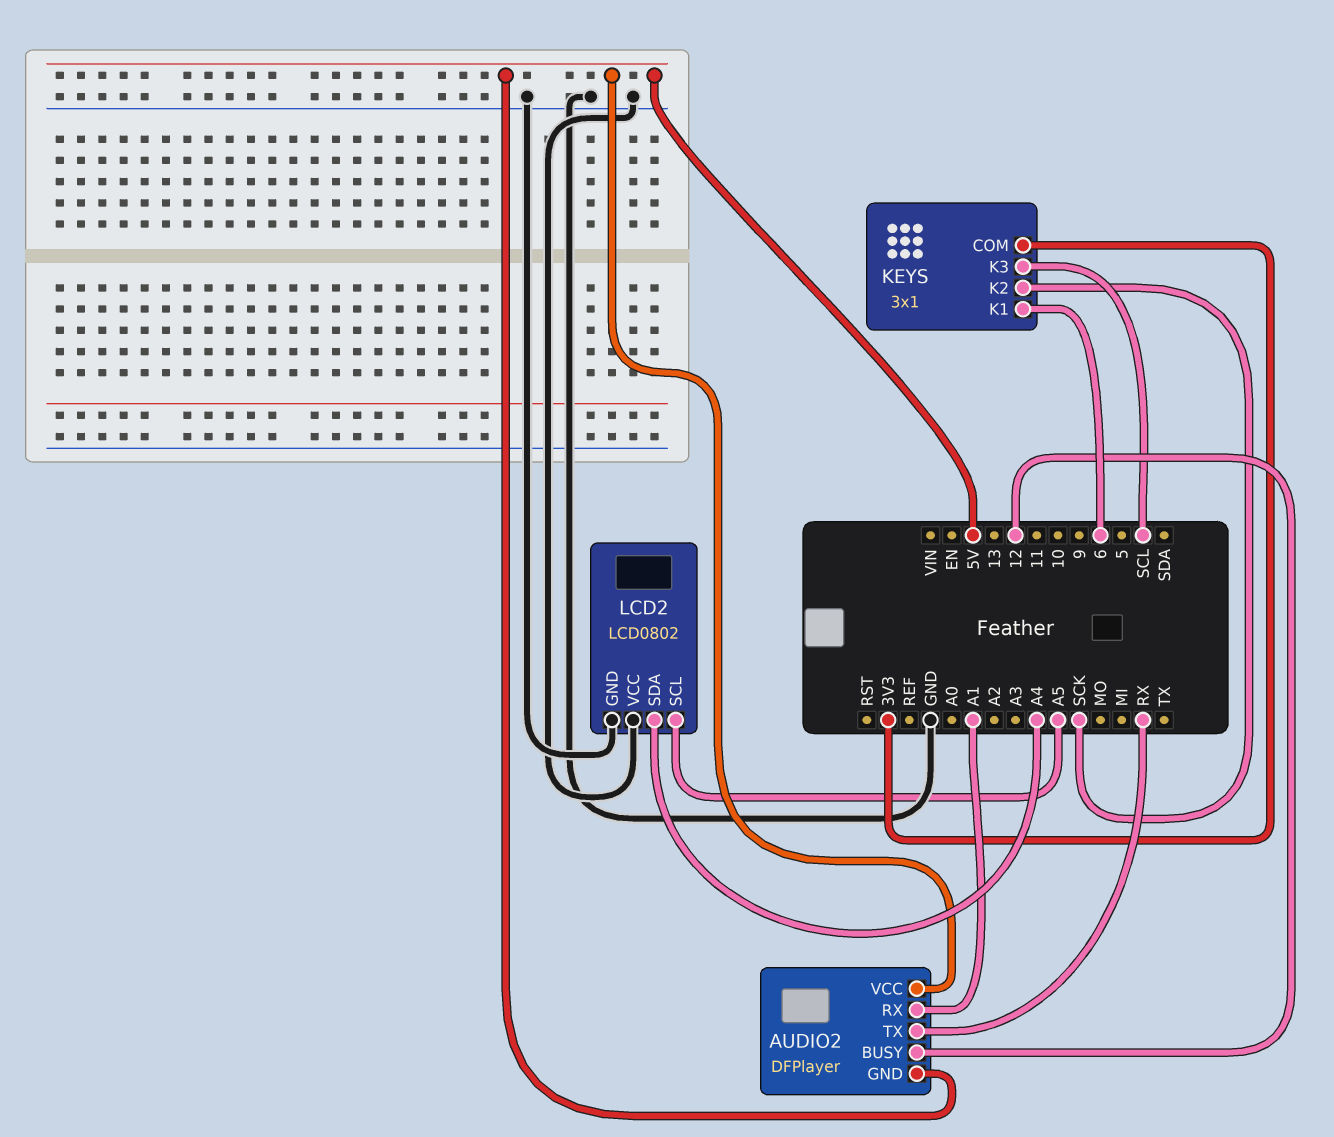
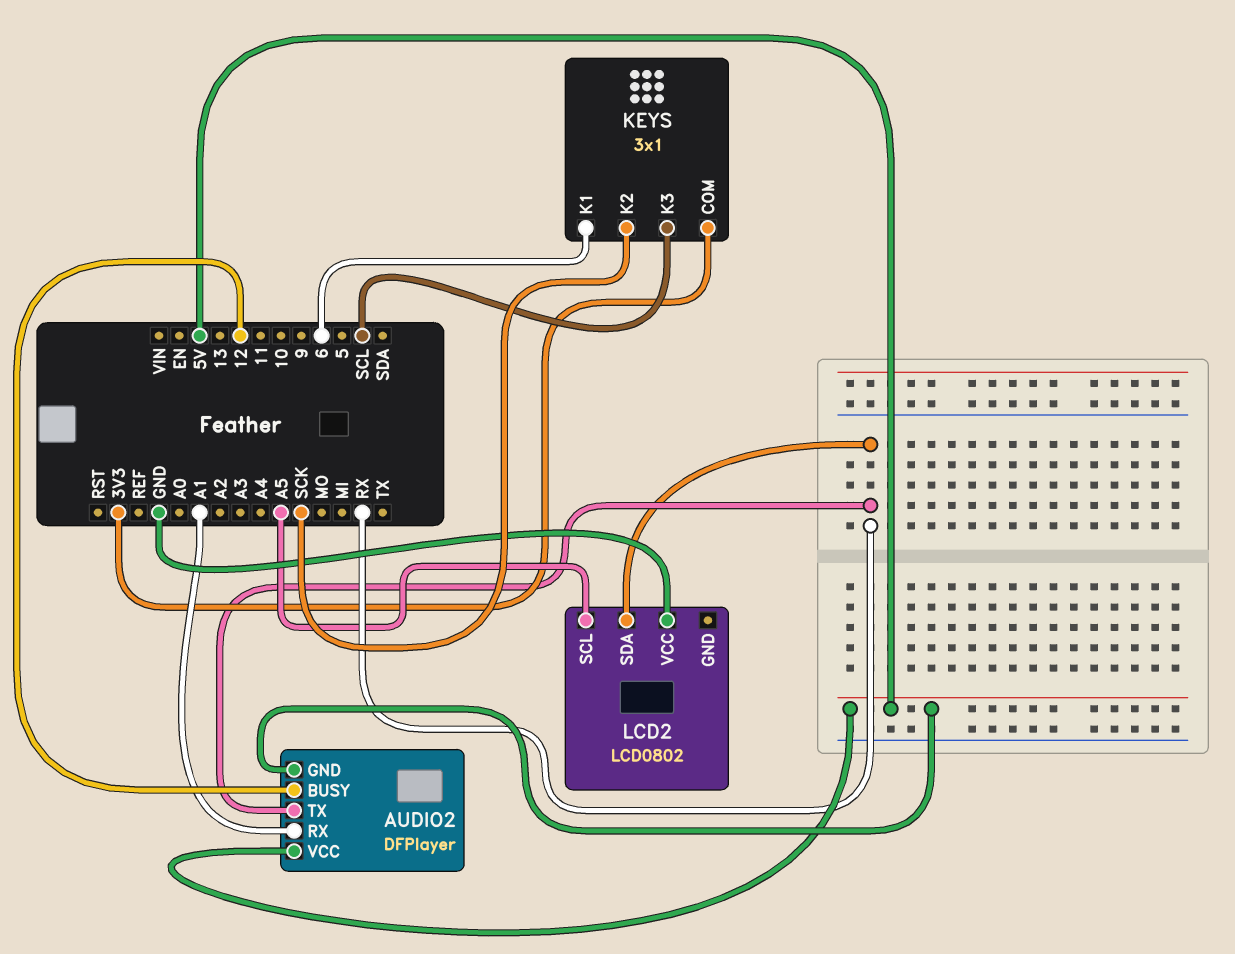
LCD2 pin GND: GND -> none
LCD2 pin SDA: A4 -> RX

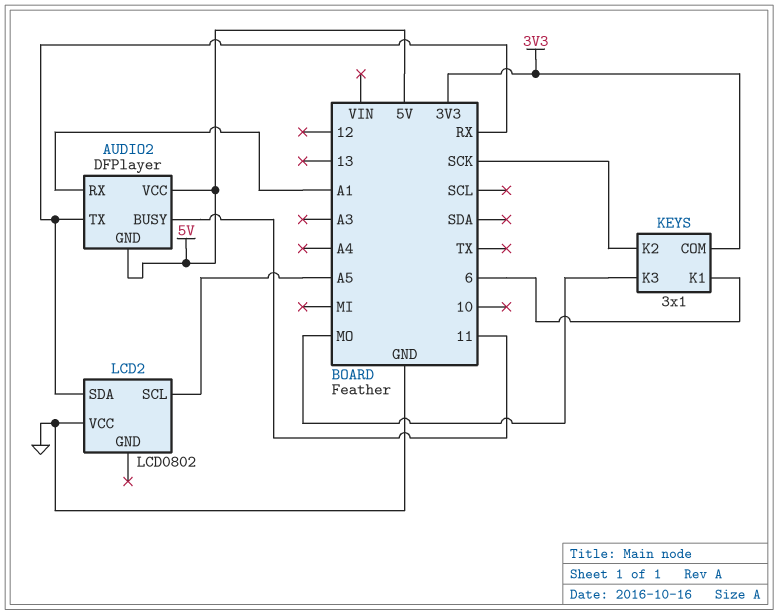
AUDIO2 pin BUSY: 12 -> 11
KEYS pin K3: SCL -> MO

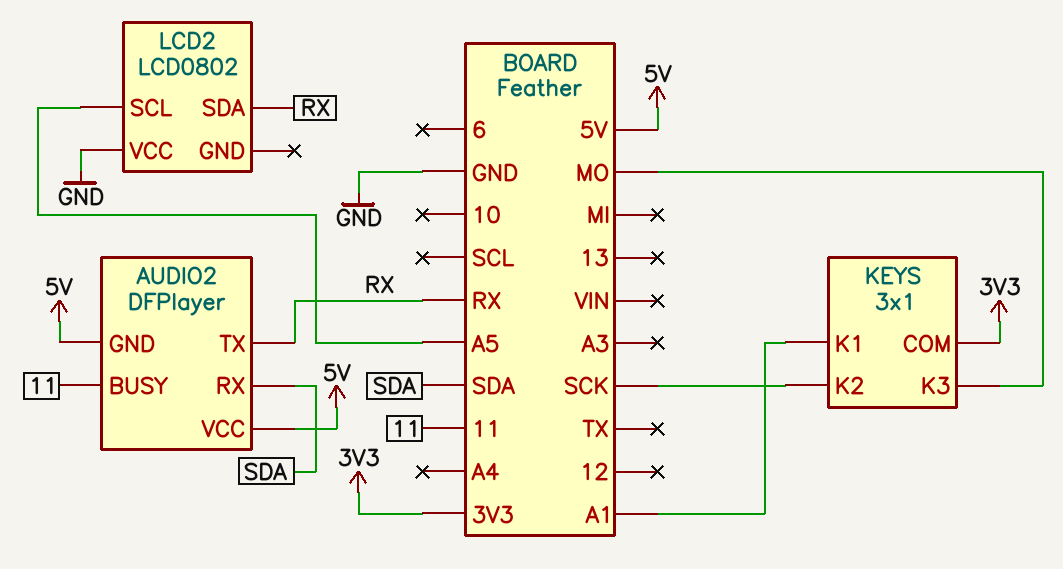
AUDIO2 pin RX: A1 -> SDA
KEYS pin K1: 6 -> A1

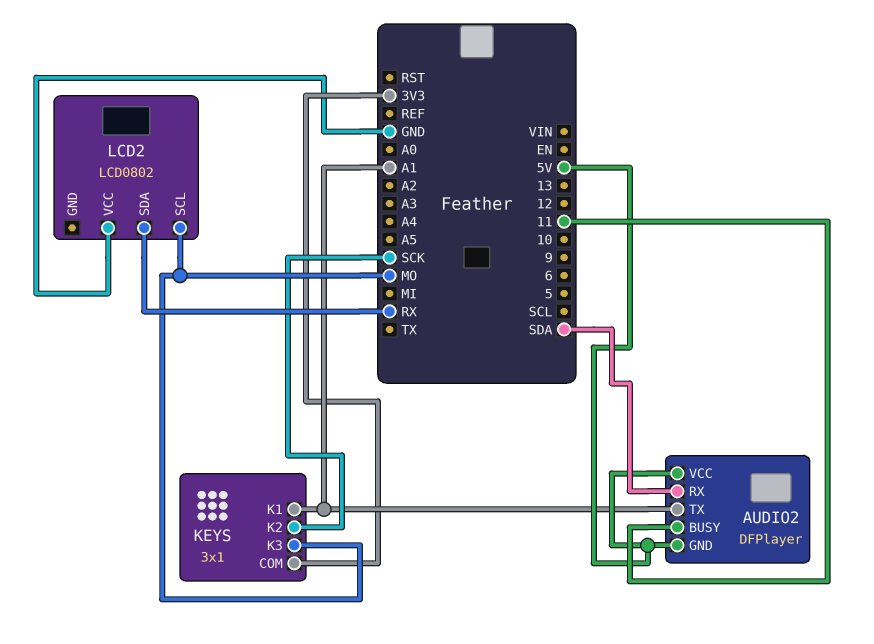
AUDIO2 pin TX: RX -> A1
LCD2 pin SCL: A5 -> MO

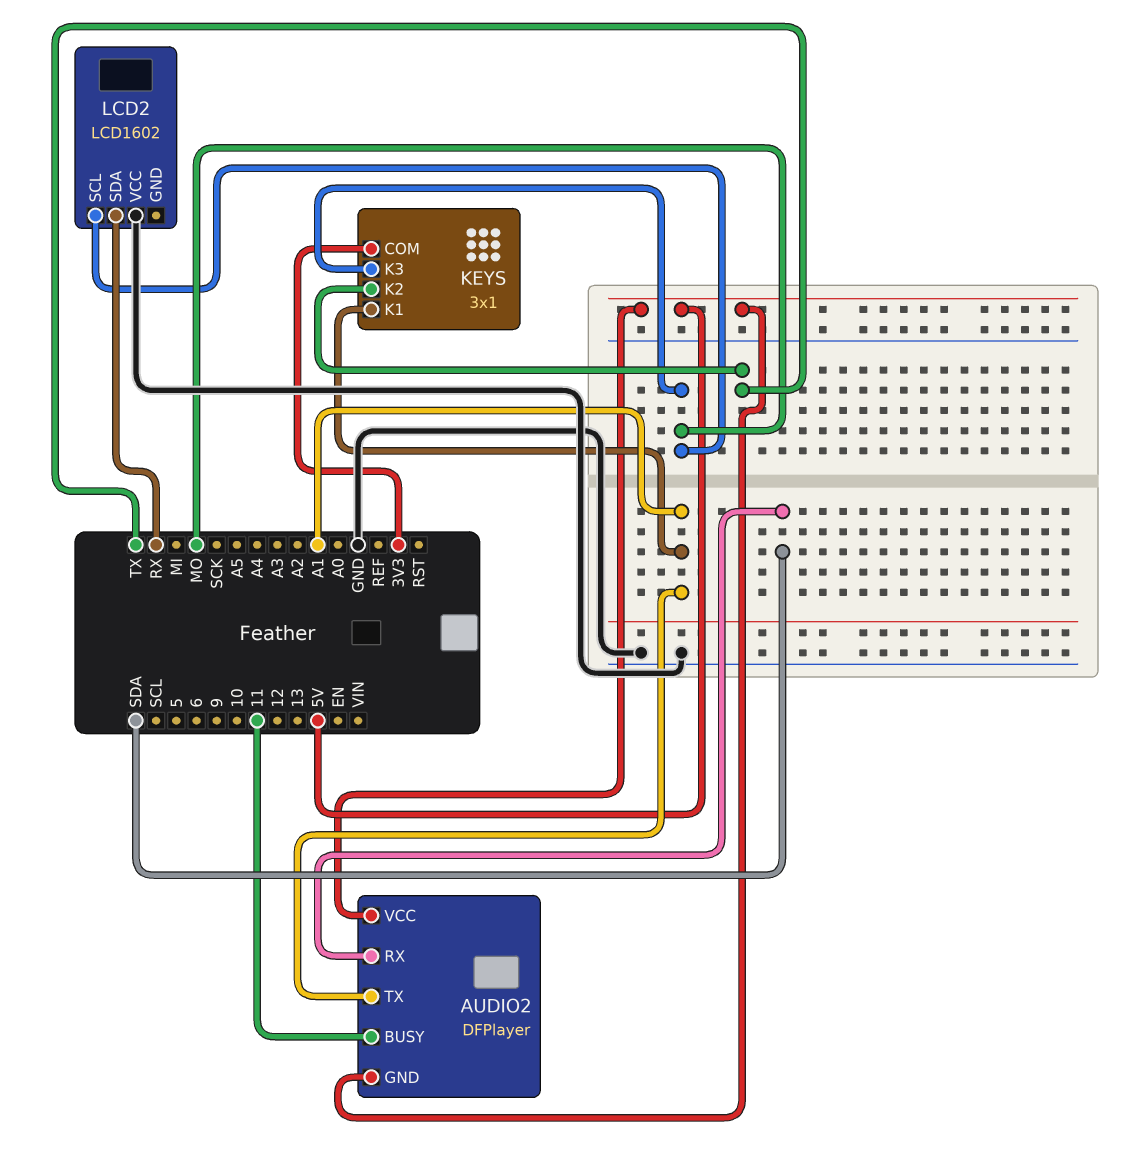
KEYS pin K2: SCK -> TX
LCD2: LCD0802 -> LCD1602

